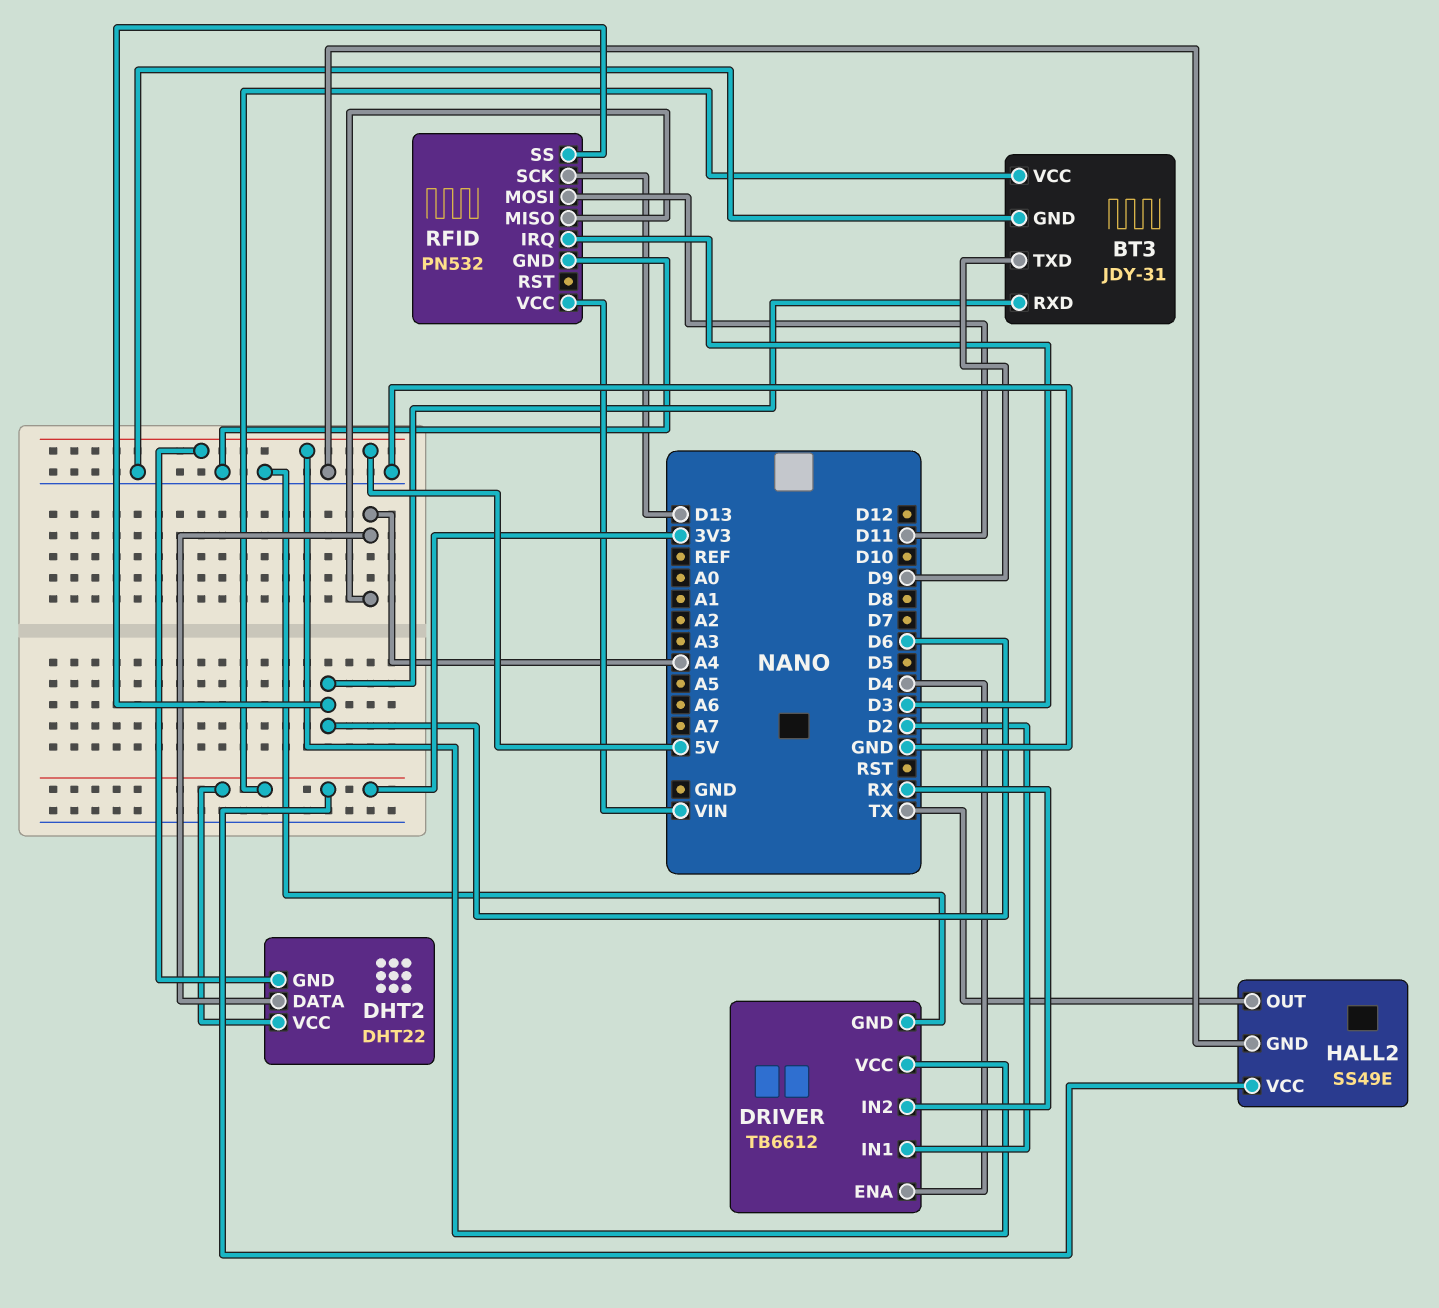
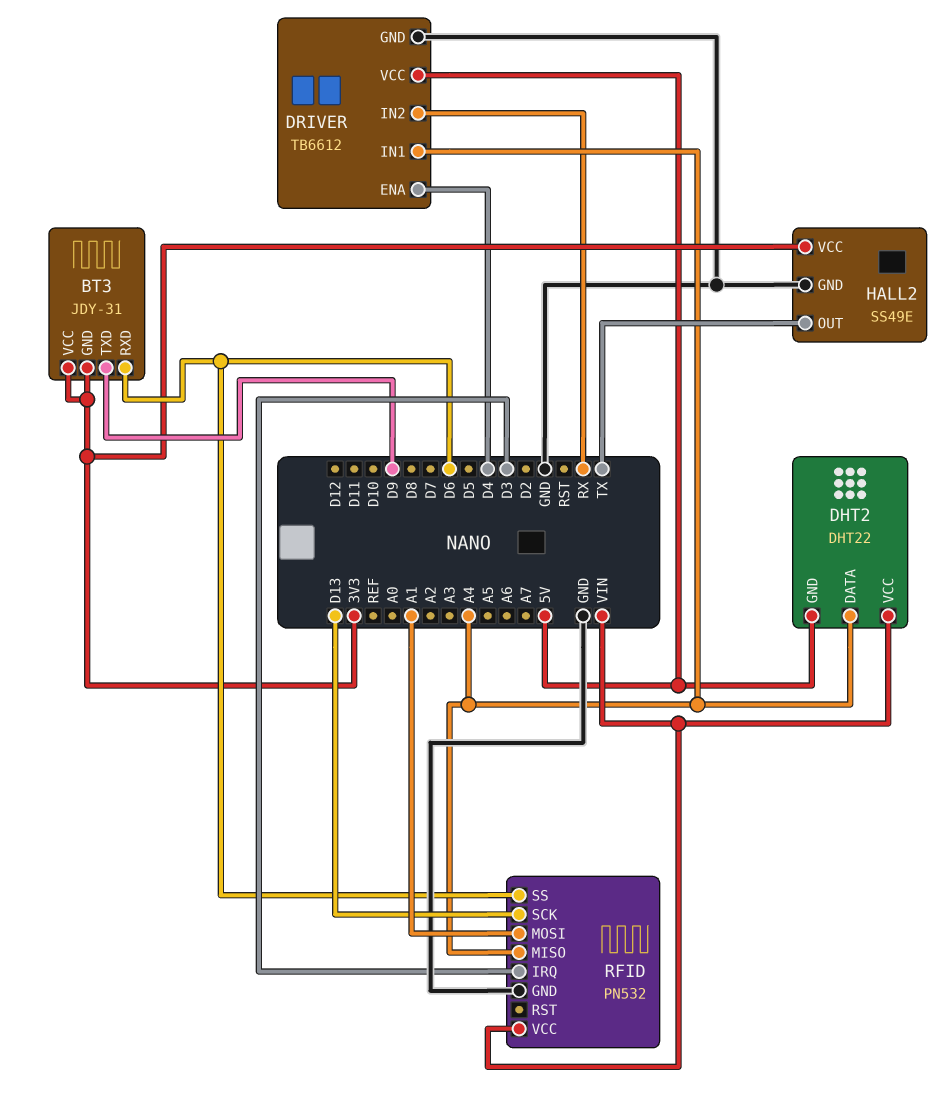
BT3 pin GND: GND -> 3V3
DHT2 pin VCC: 3V3 -> VIN
DRIVER pin IN1: D2 -> A4
RFID pin MOSI: D11 -> A1

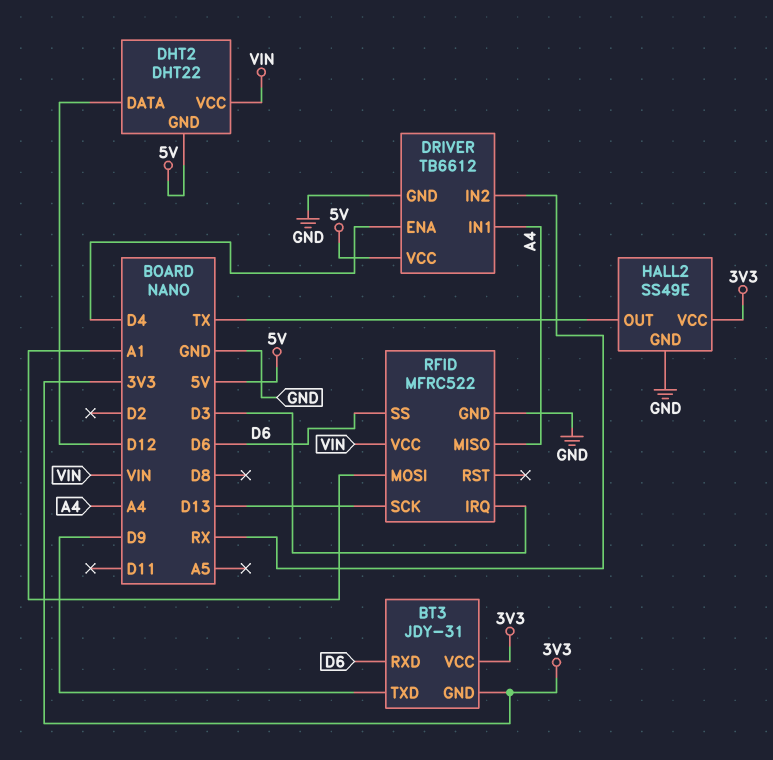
DHT2 pin DATA: A4 -> D12
RFID: PN532 -> MFRC522

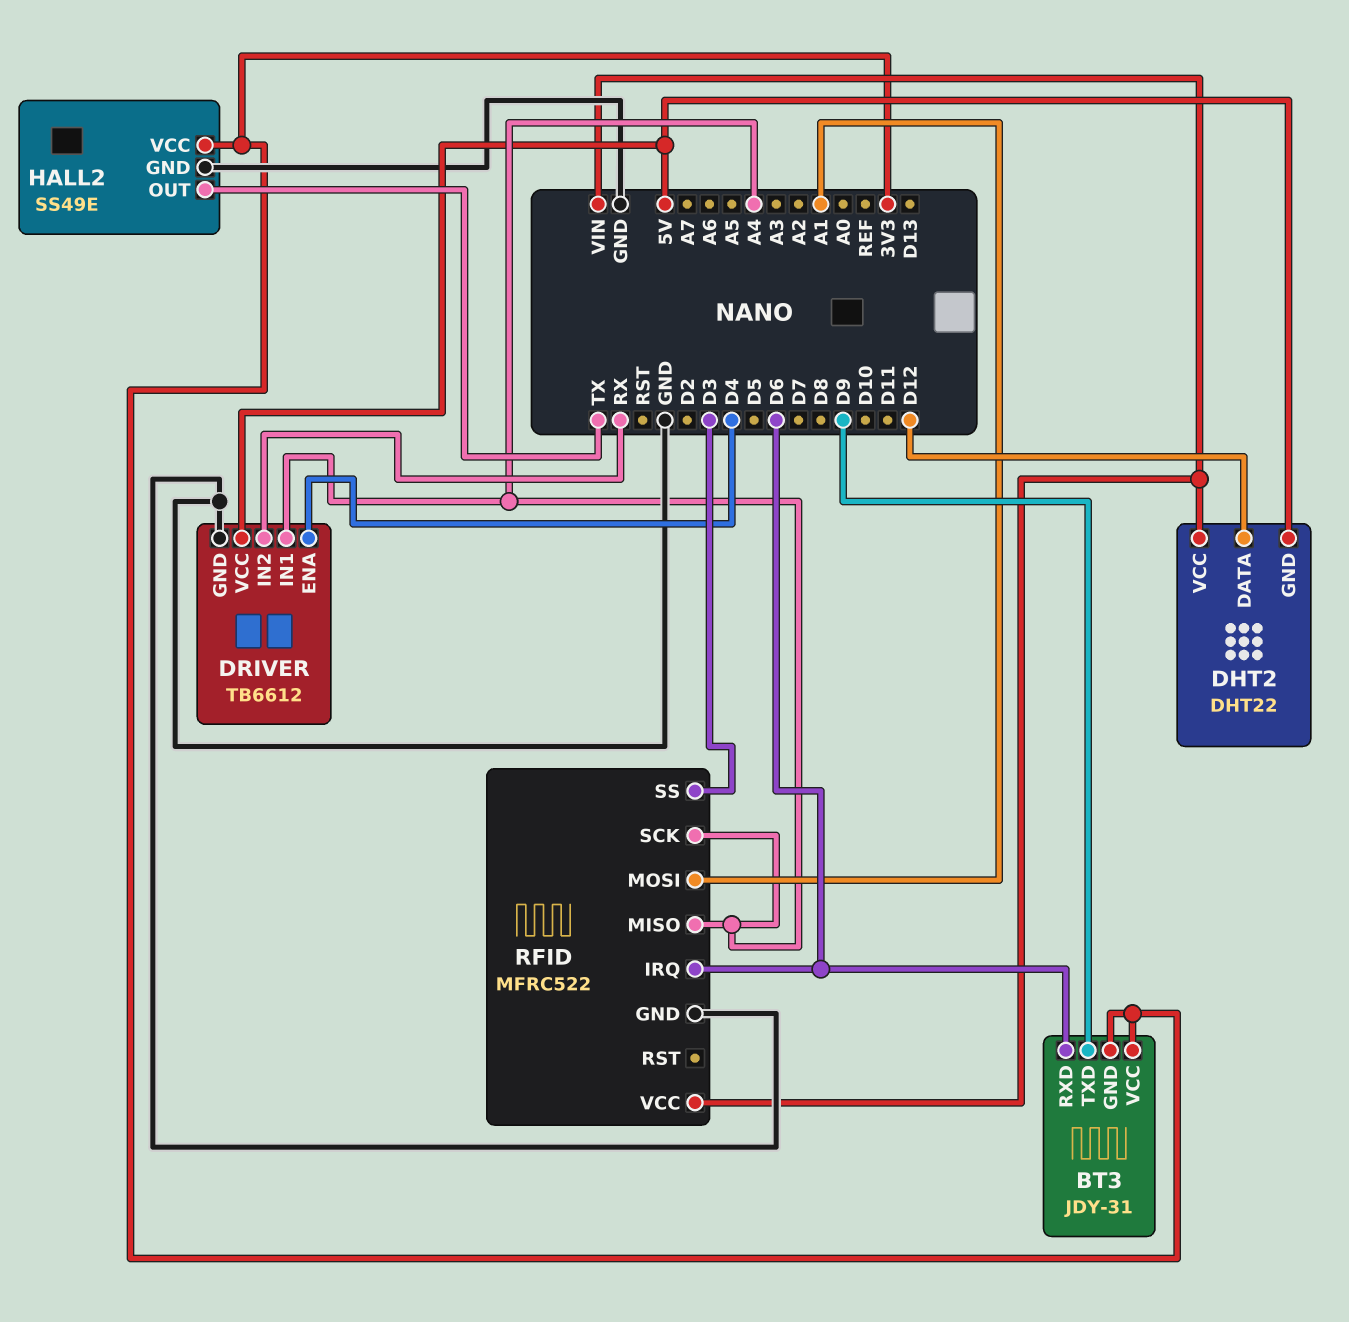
RFID pin IRQ: D3 -> D6
RFID pin SCK: D13 -> A4
RFID pin SS: D6 -> D3

